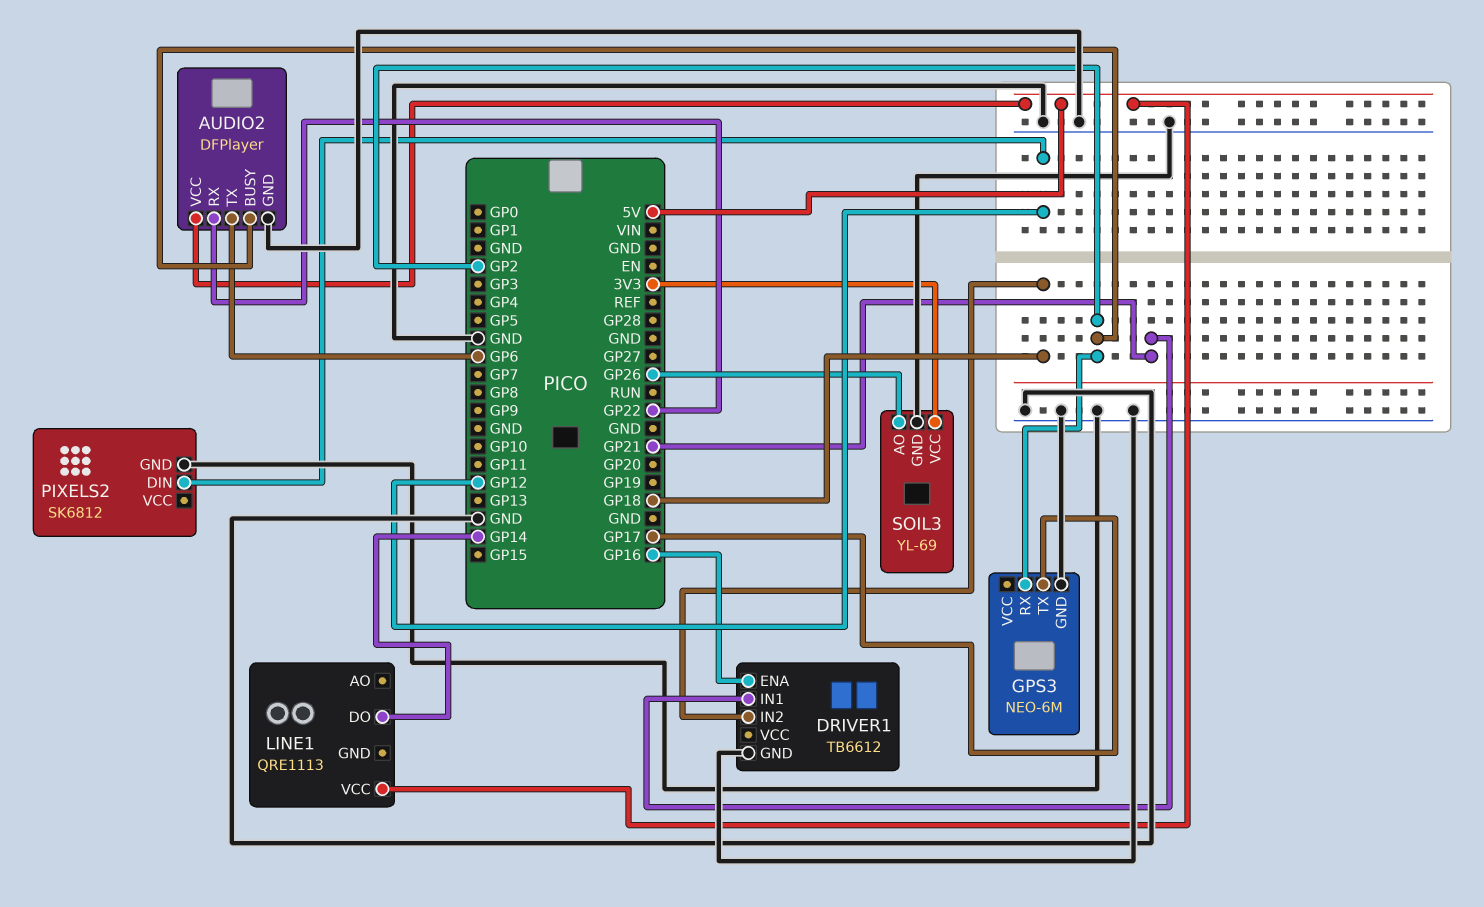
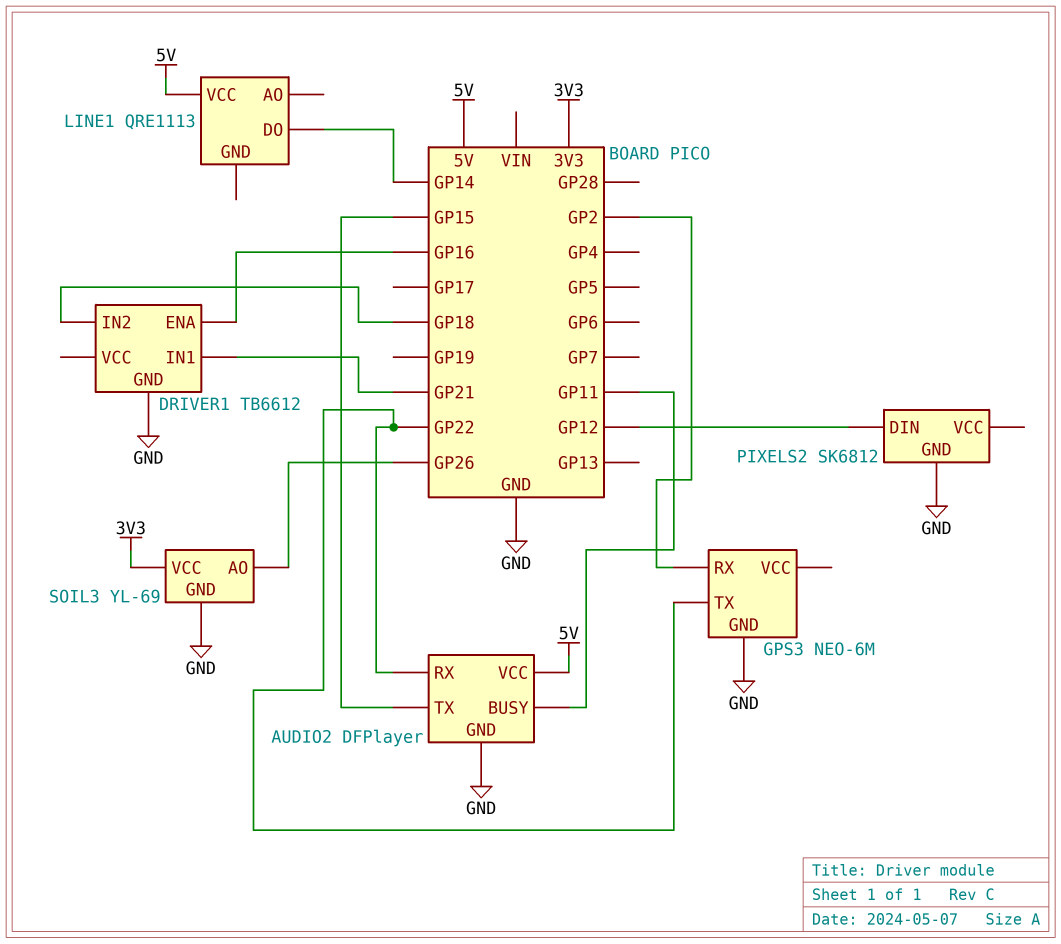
AUDIO2 pin BUSY: GP2 -> GP11
AUDIO2 pin TX: GP6 -> GP15
GPS3 pin TX: GP17 -> GP22

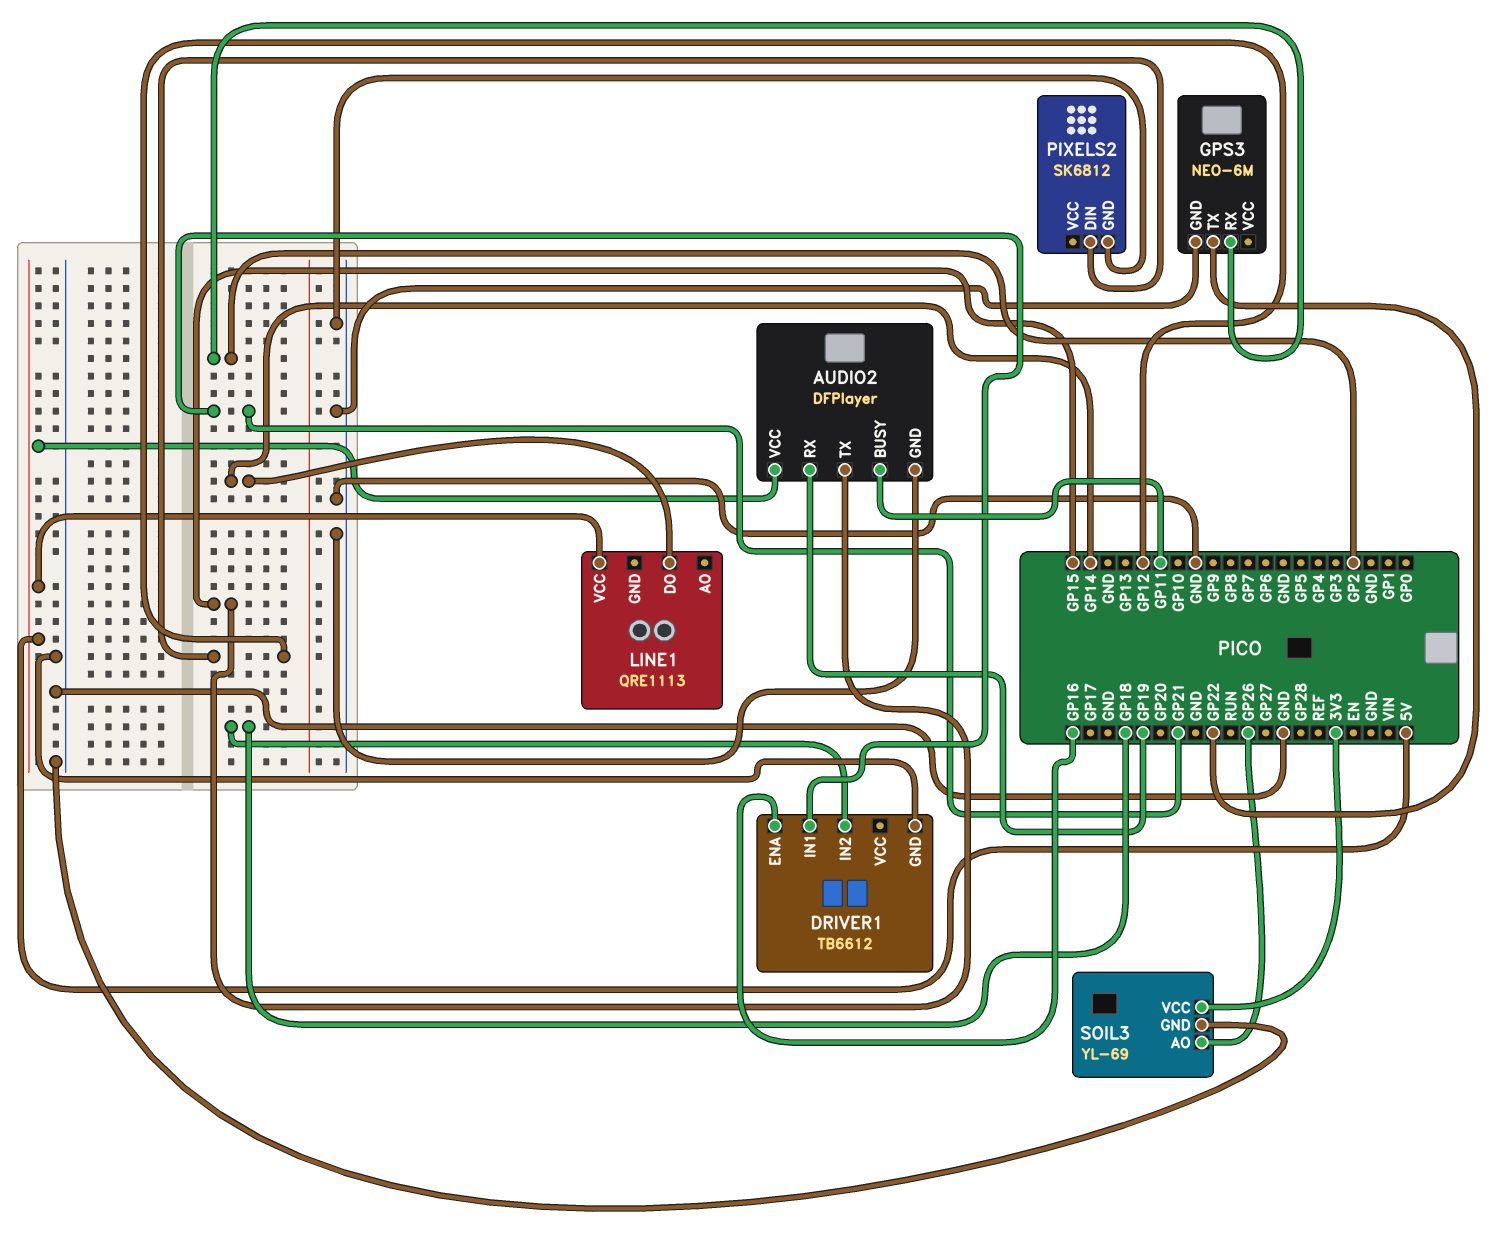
AUDIO2 pin RX: GP22 -> GP19

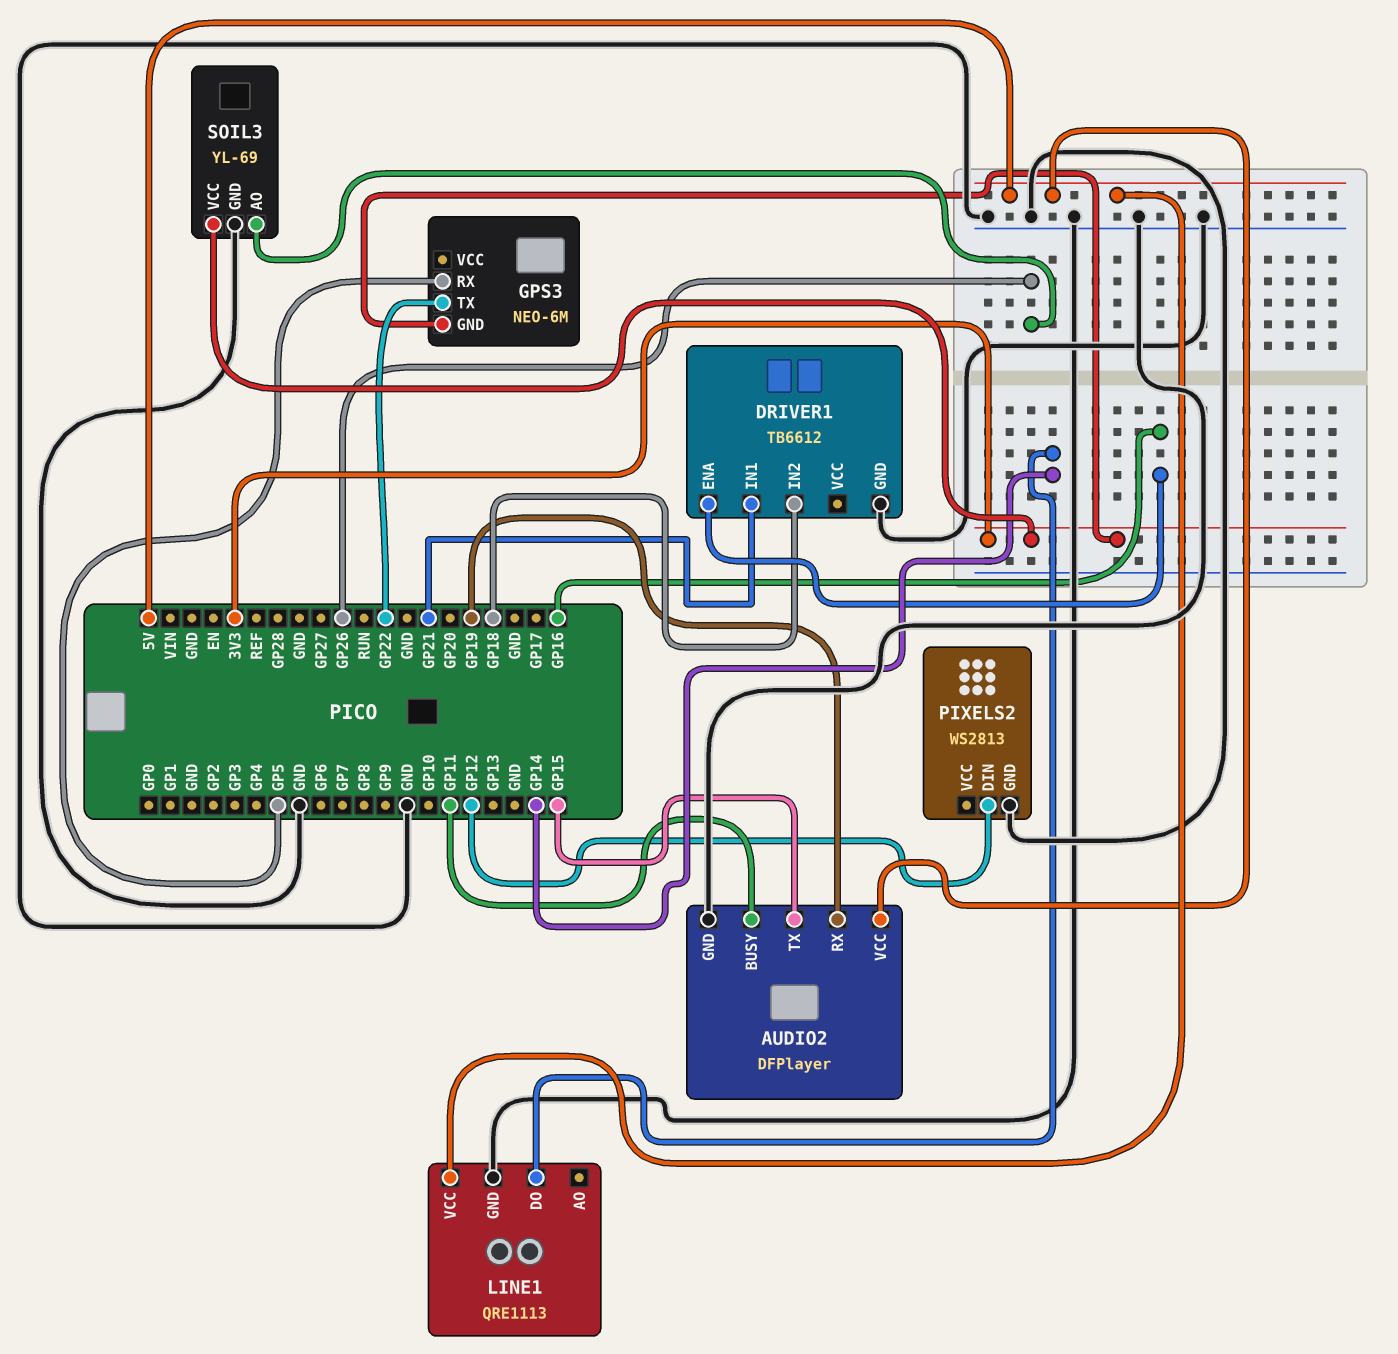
GPS3 pin GND: GND -> 3V3
GPS3 pin RX: GP2 -> GP5
LINE1 pin GND: none -> GND
PIXELS2: SK6812 -> WS2813

